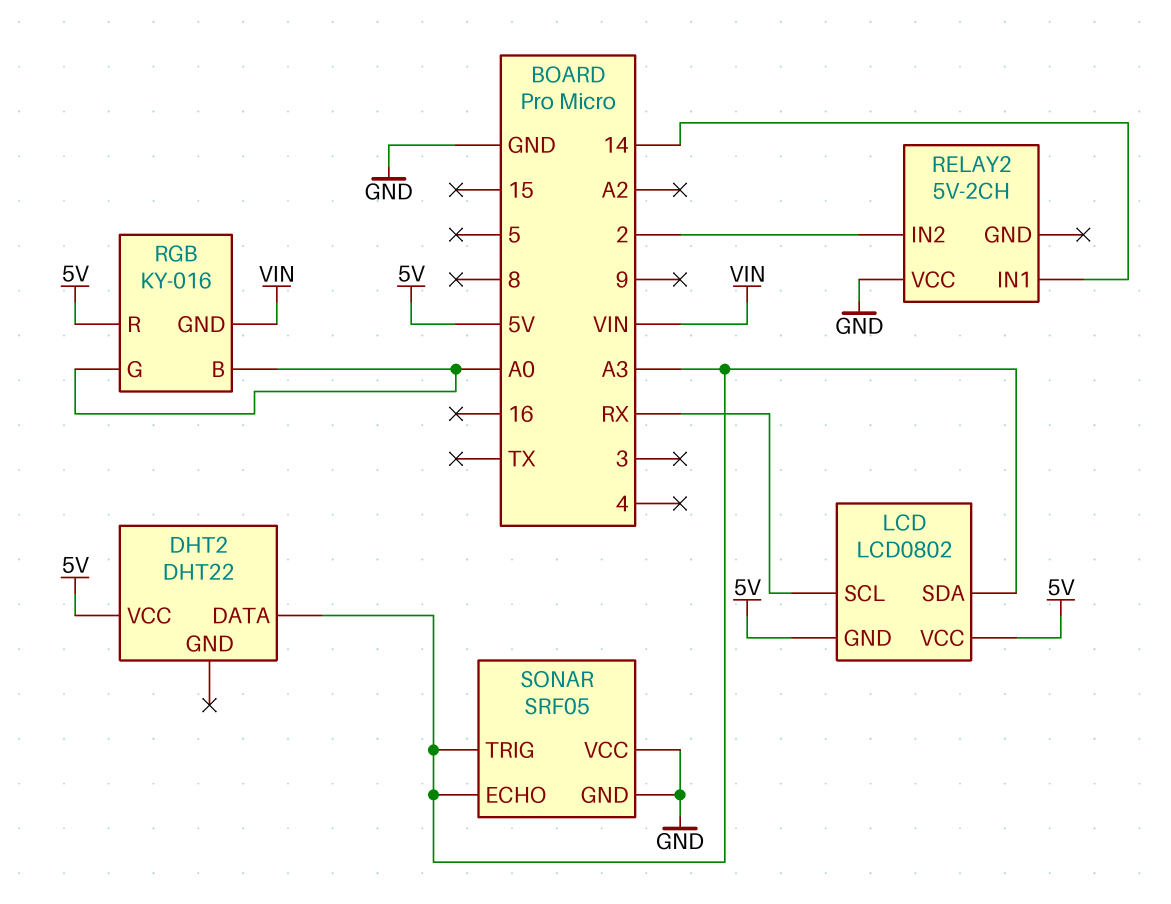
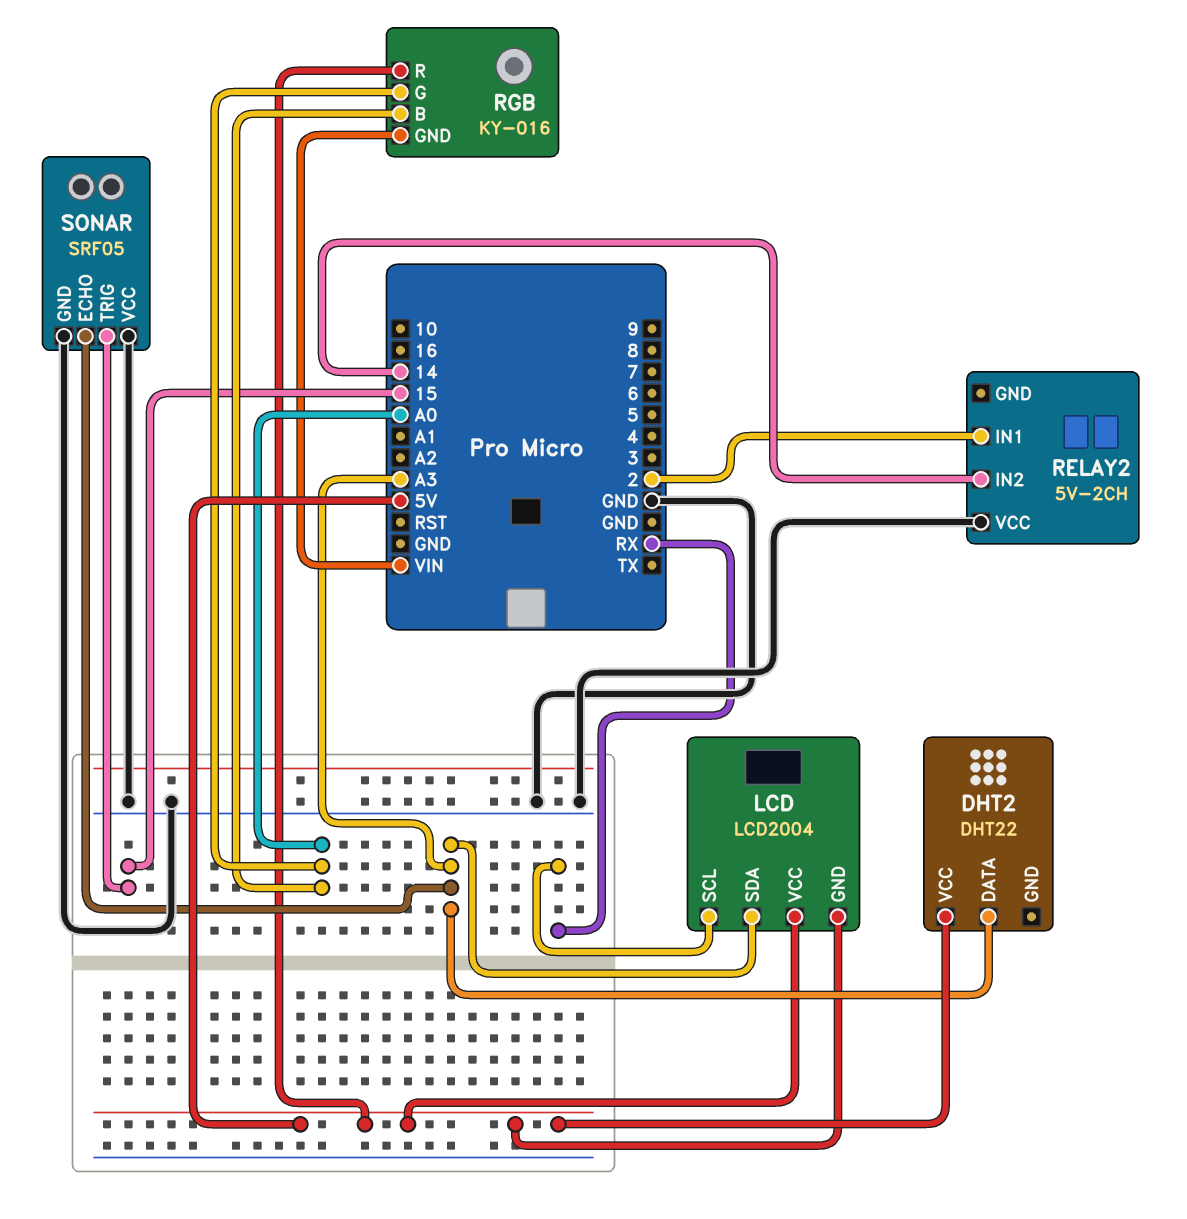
LCD: LCD0802 -> LCD2004
RELAY2 pin IN1: 14 -> 2
RELAY2 pin IN2: 2 -> 14
SONAR pin TRIG: A3 -> 15

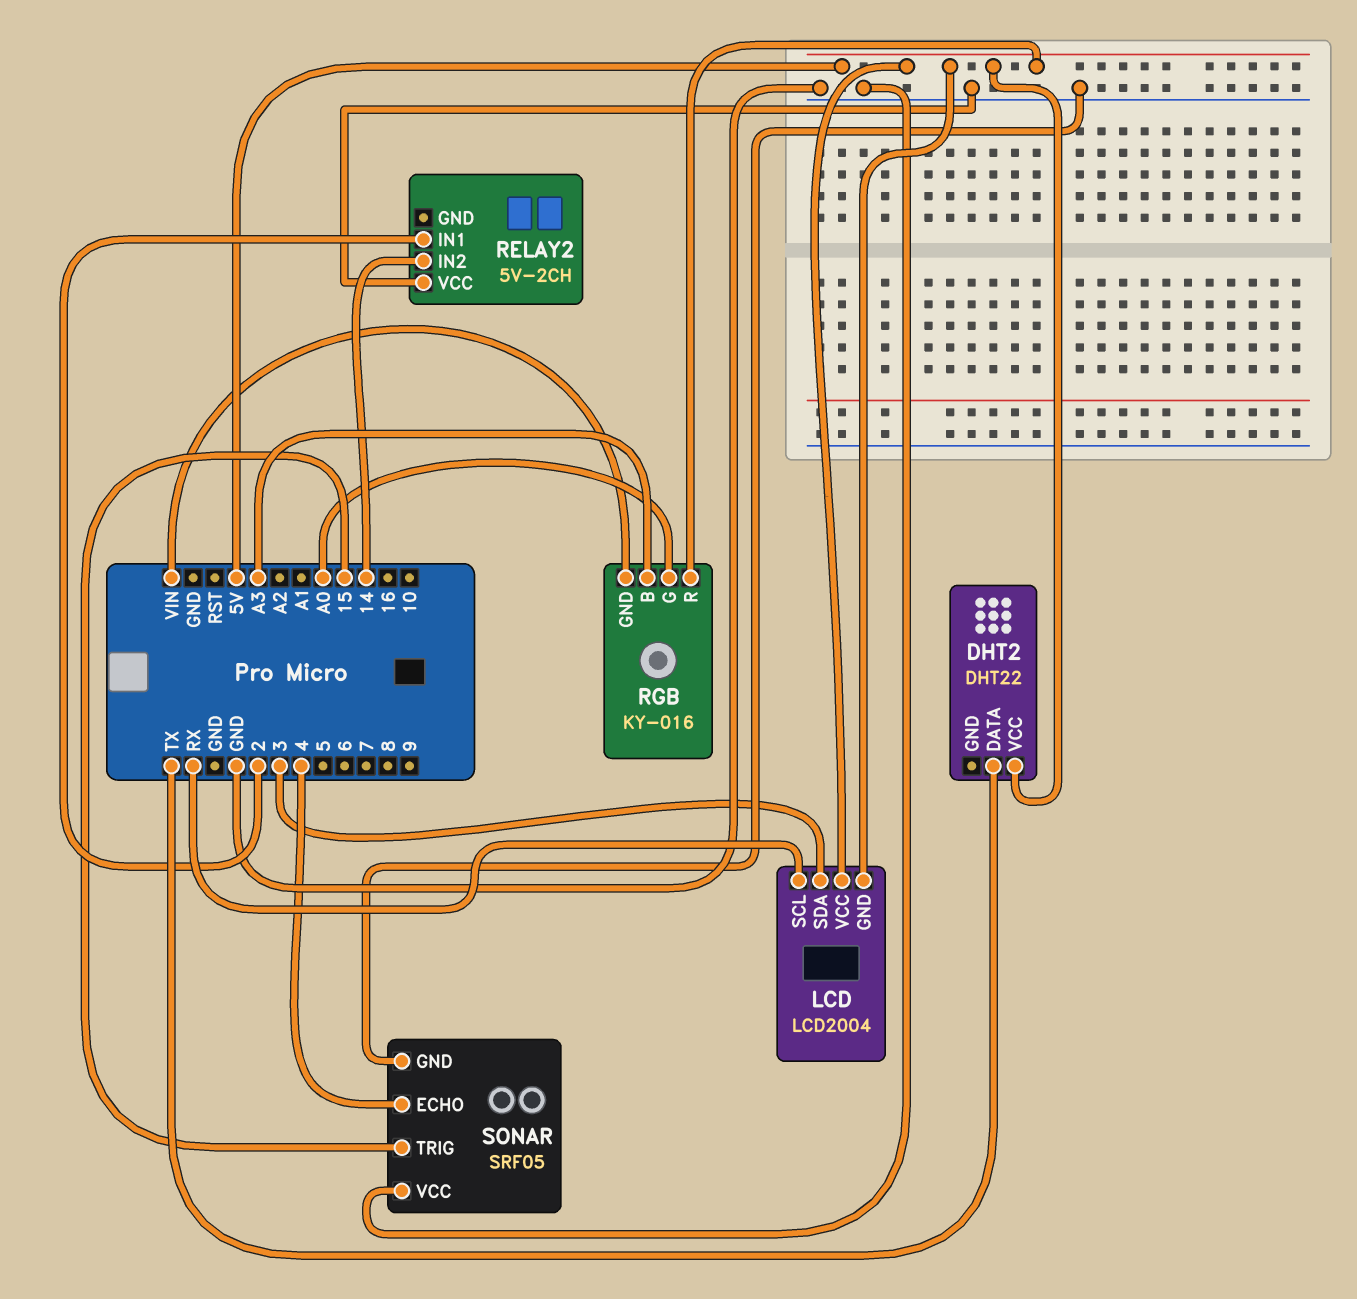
DHT2 pin DATA: A3 -> TX
LCD pin SDA: A3 -> 3
RGB pin B: A0 -> A3
SONAR pin ECHO: A3 -> 4

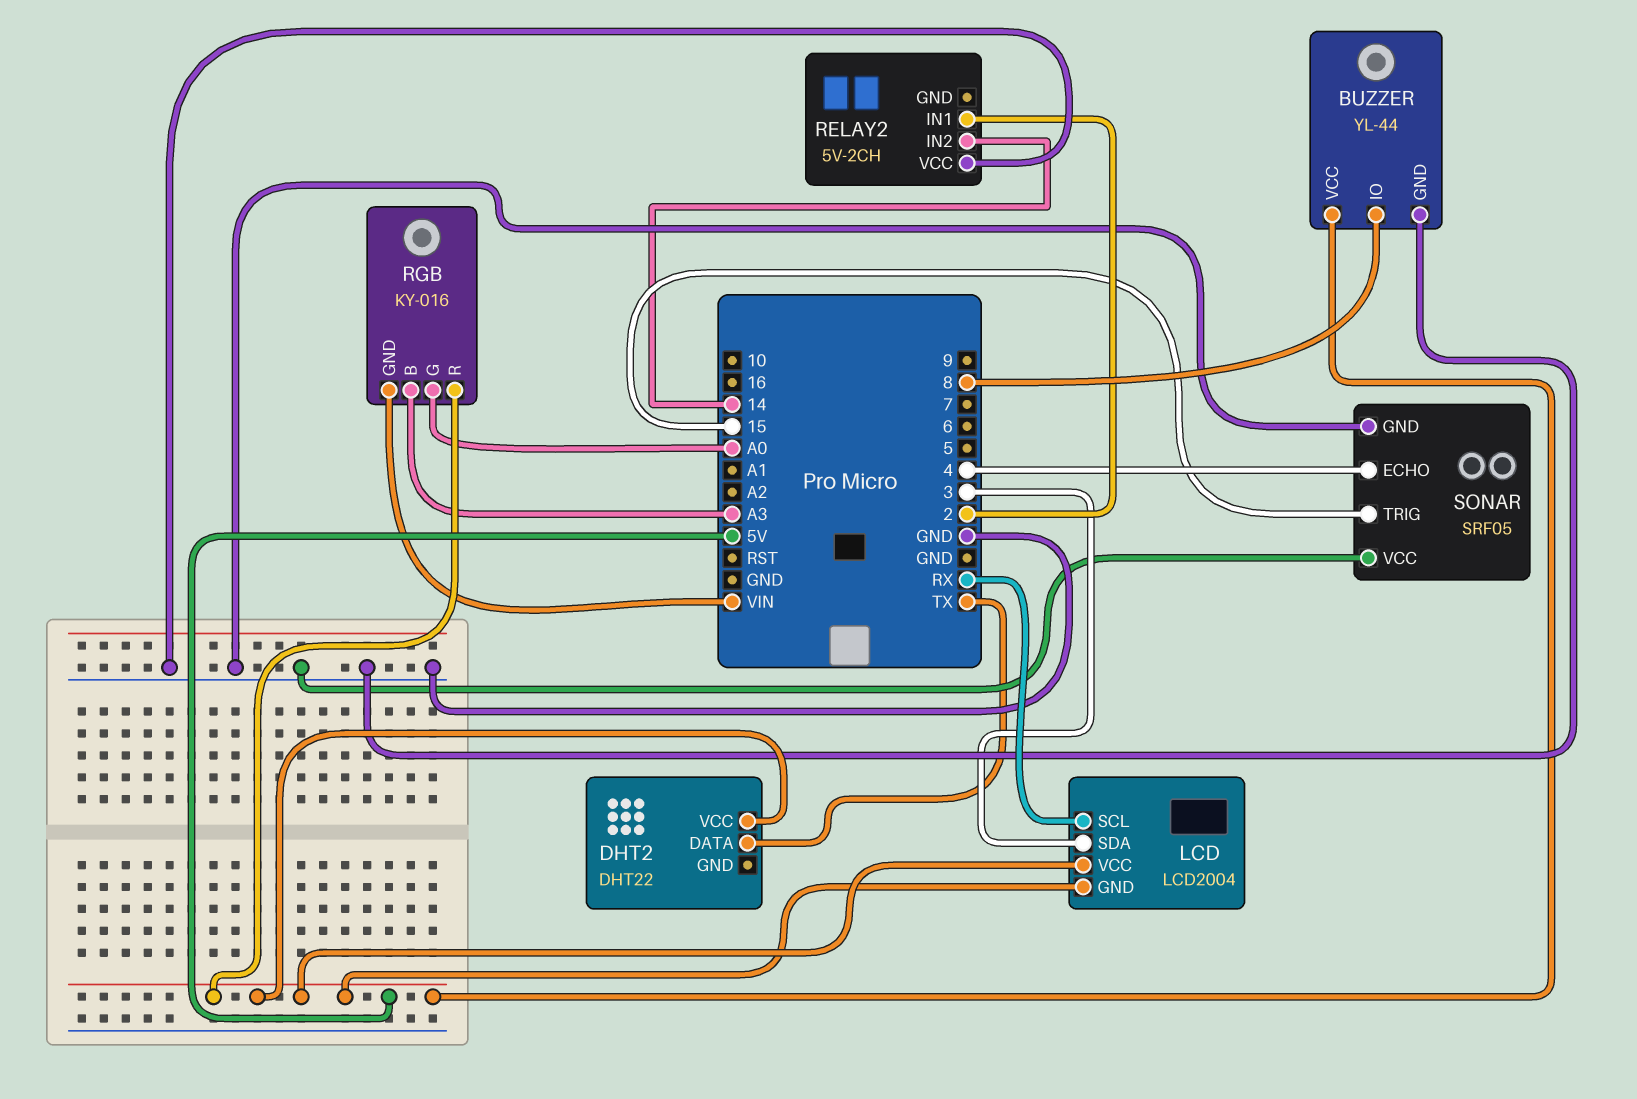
BUZZER: none -> YL-44
BUZZER pin GND: none -> GND
BUZZER pin IO: none -> 8
BUZZER pin VCC: none -> 5V

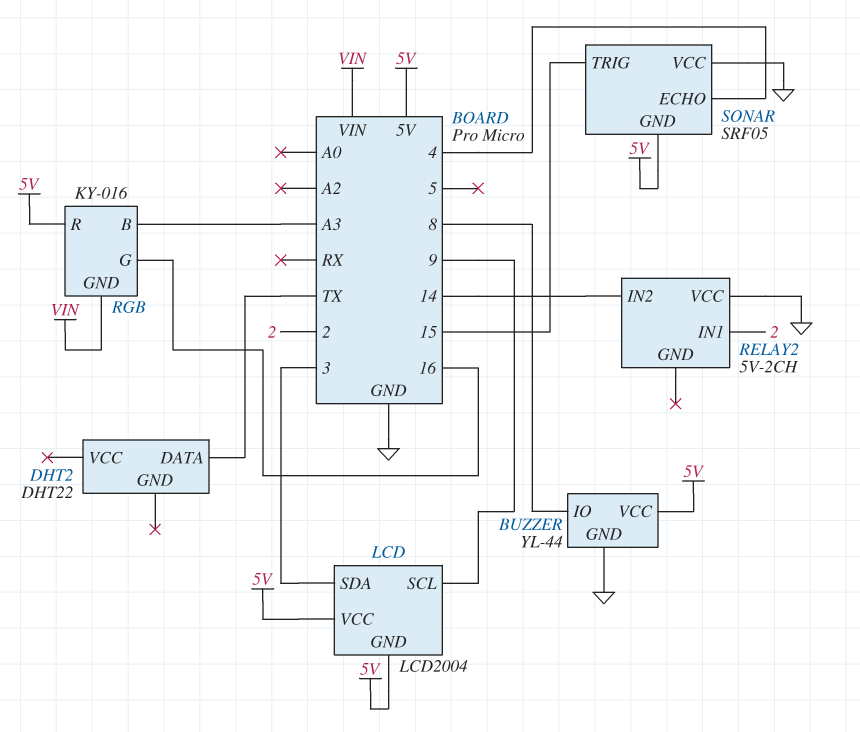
DHT2 pin VCC: 5V -> none
LCD pin SCL: RX -> 9
RGB pin G: A0 -> 16
SONAR pin GND: GND -> 5V

